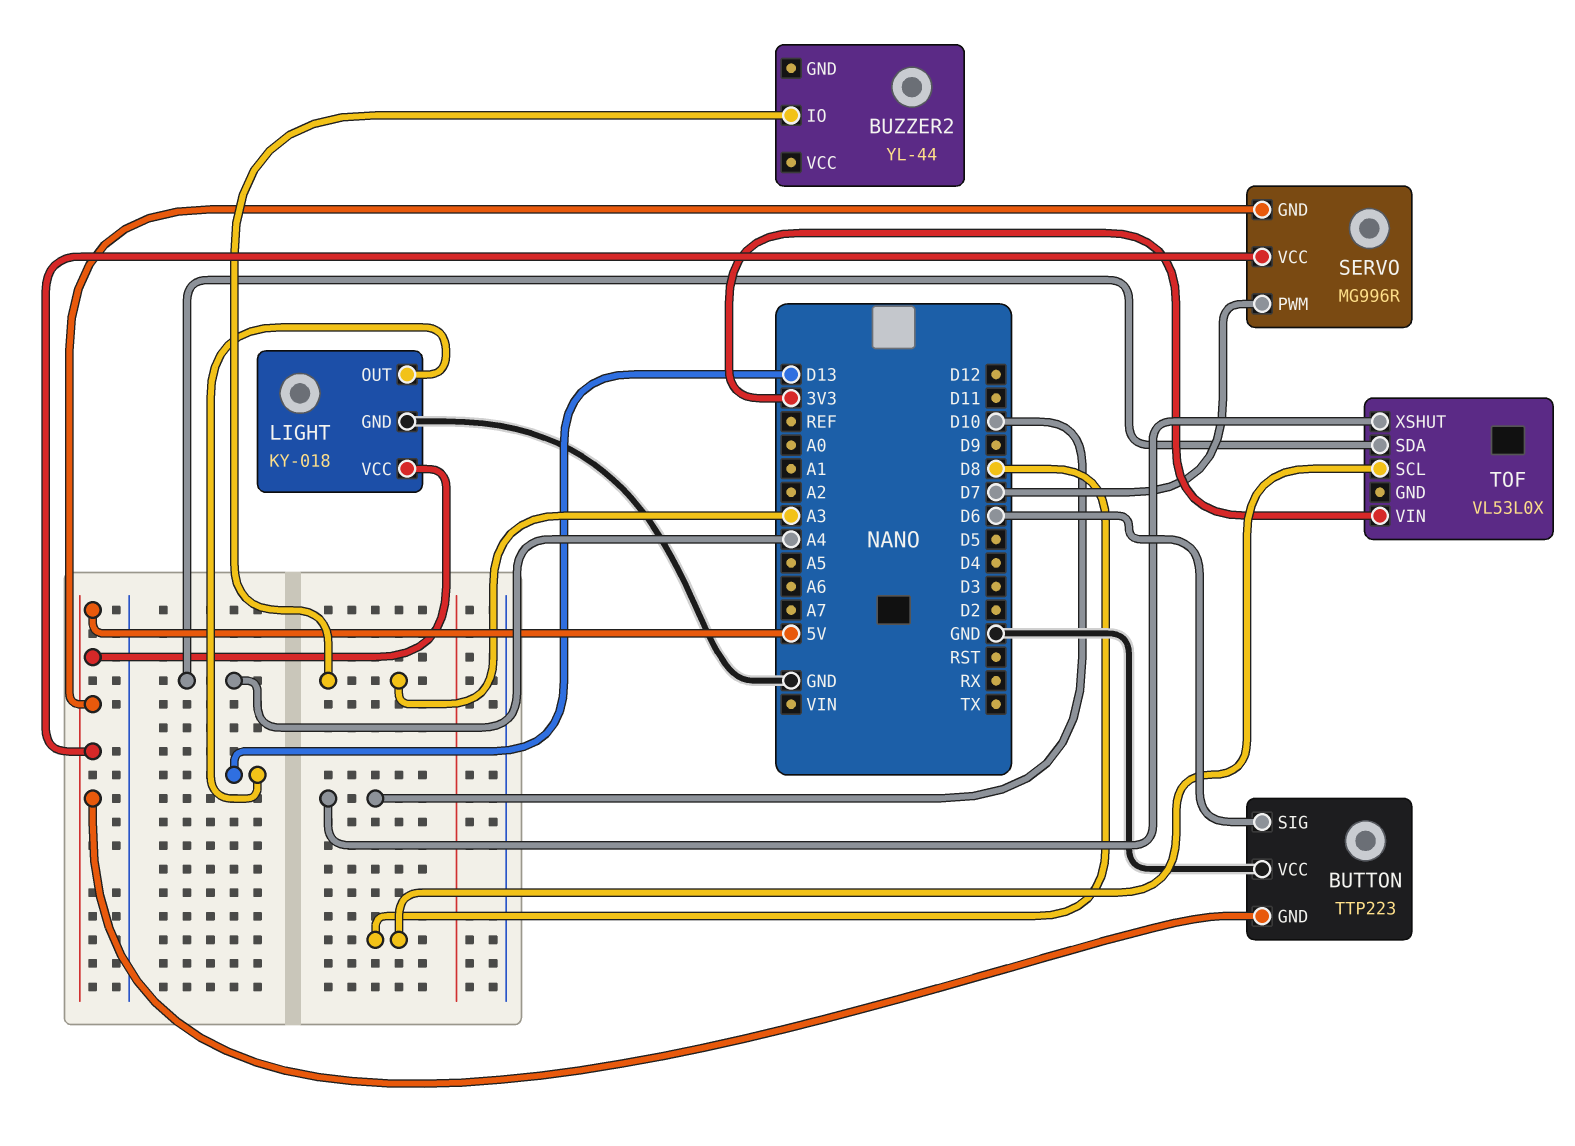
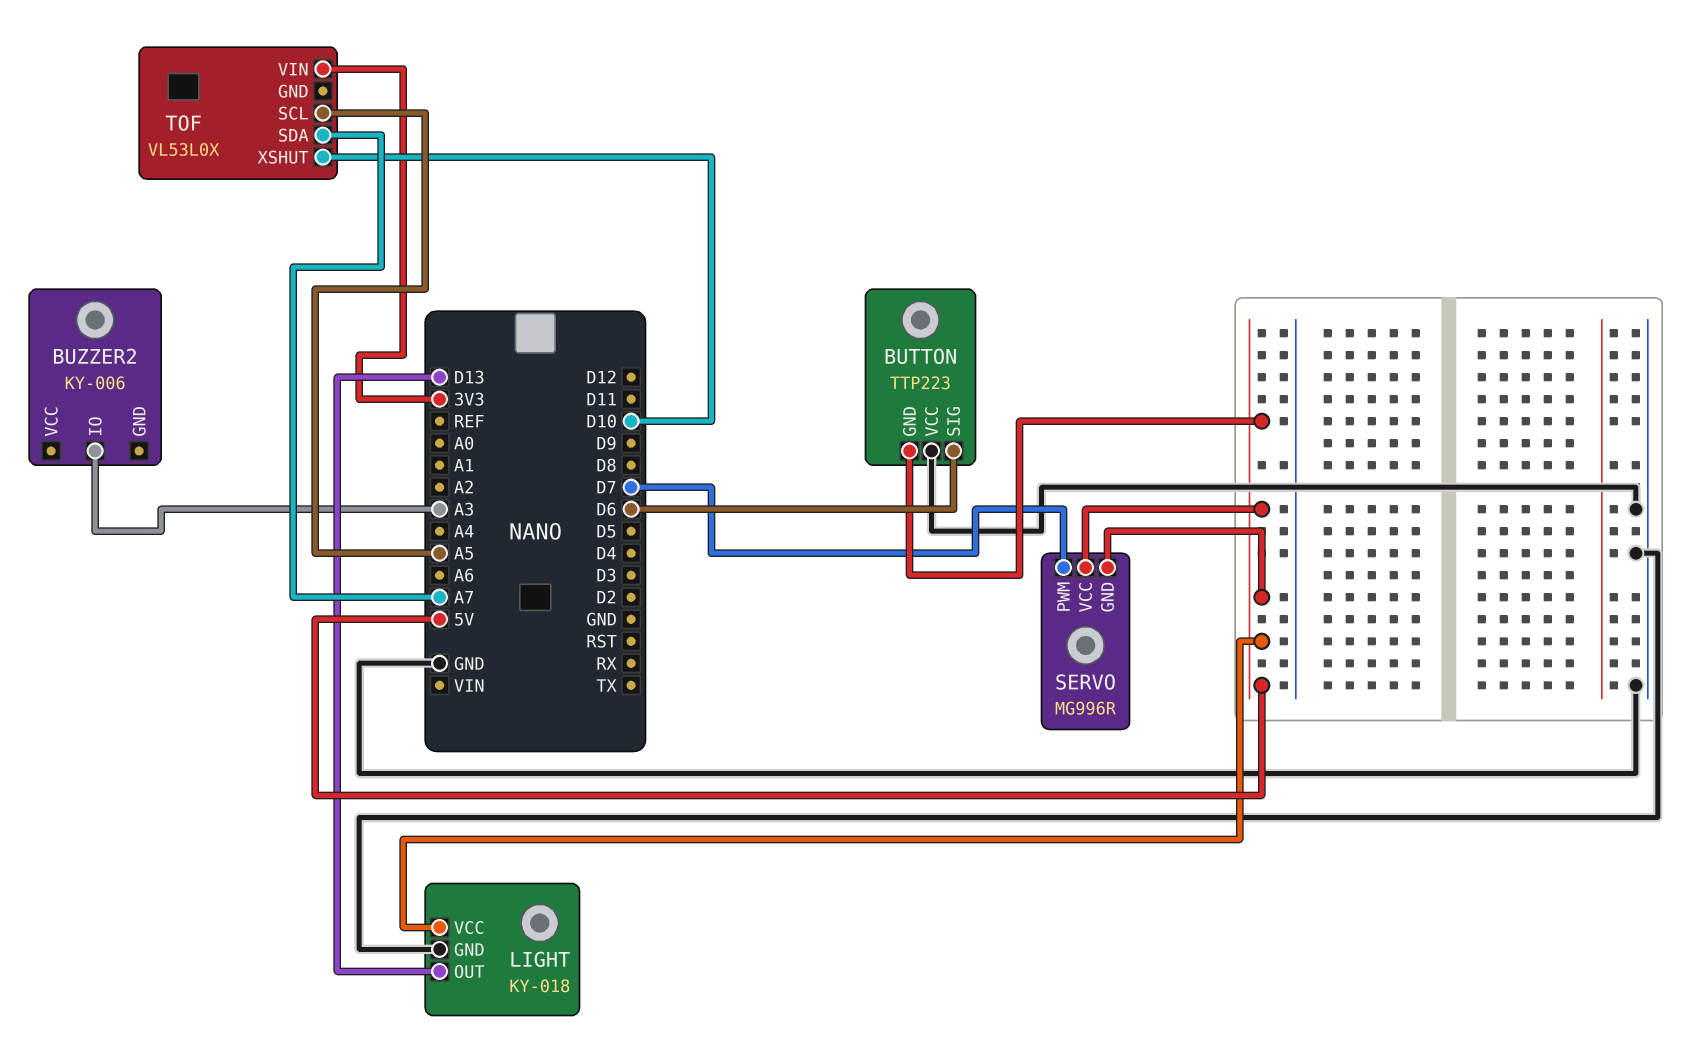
BUZZER2: YL-44 -> KY-006
TOF pin SCL: D8 -> A5
TOF pin SDA: A4 -> A7

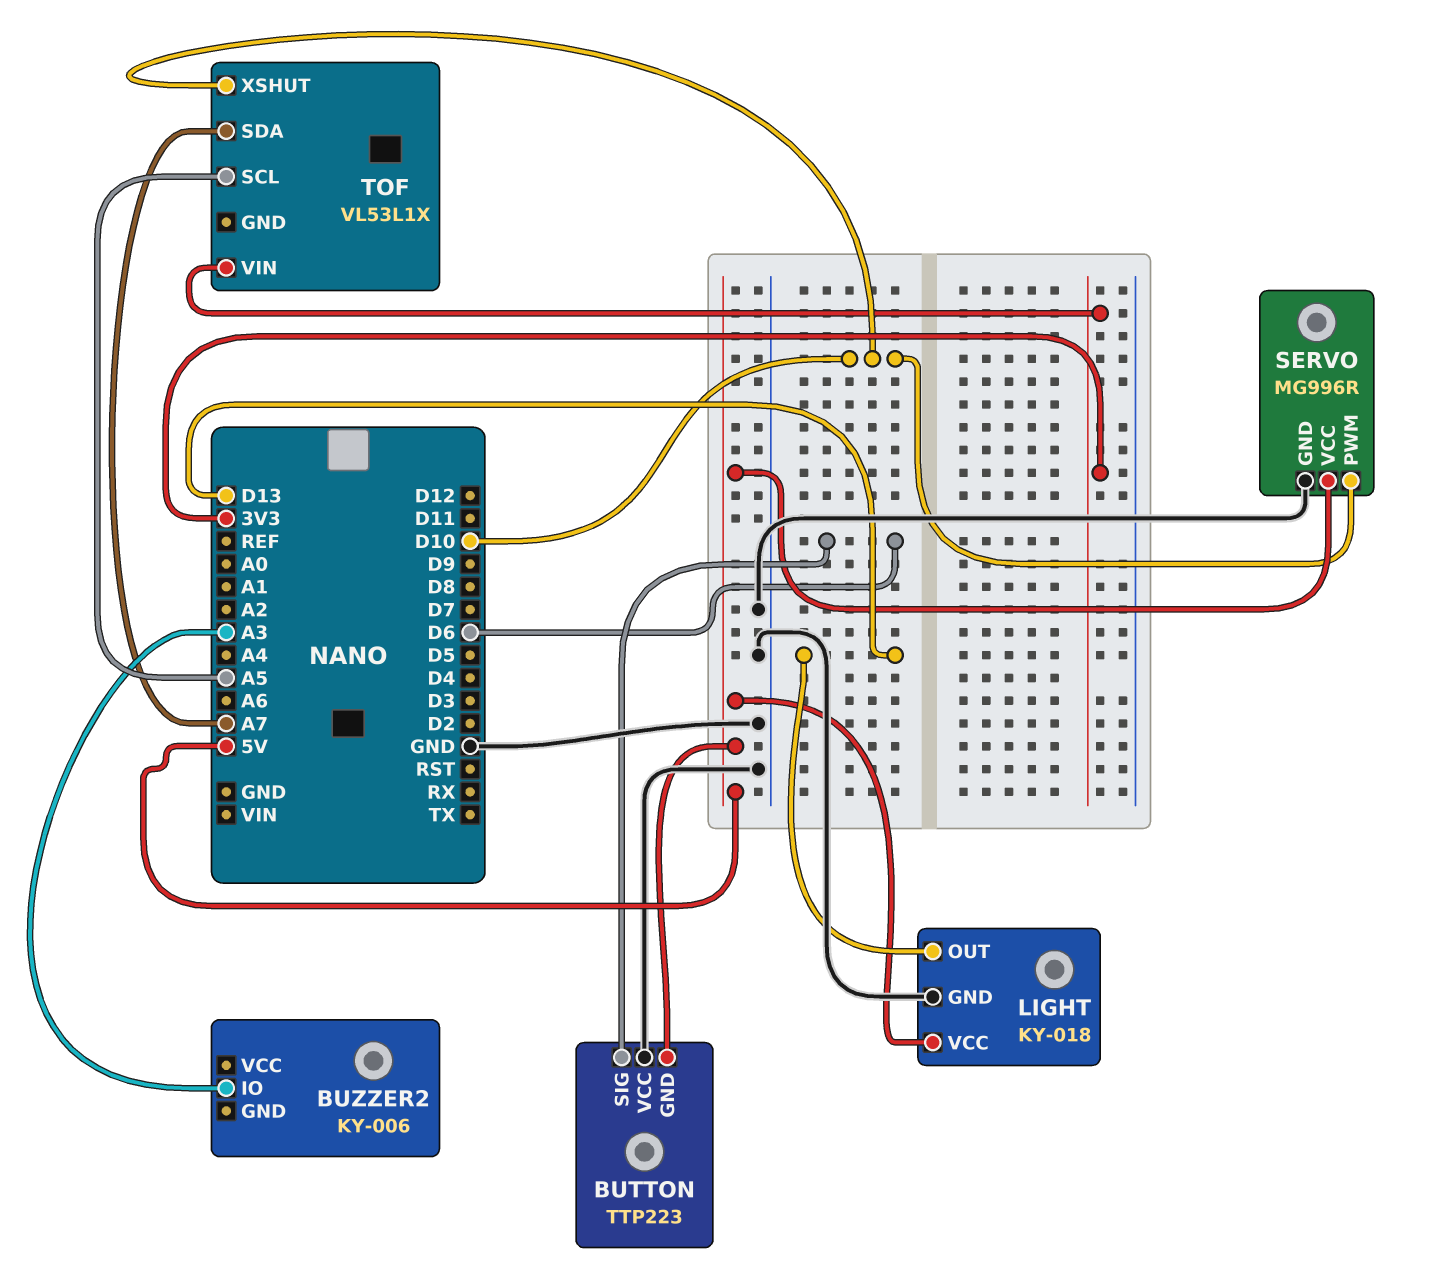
SERVO pin GND: 5V -> GND
SERVO pin PWM: D7 -> D10
TOF: VL53L0X -> VL53L1X

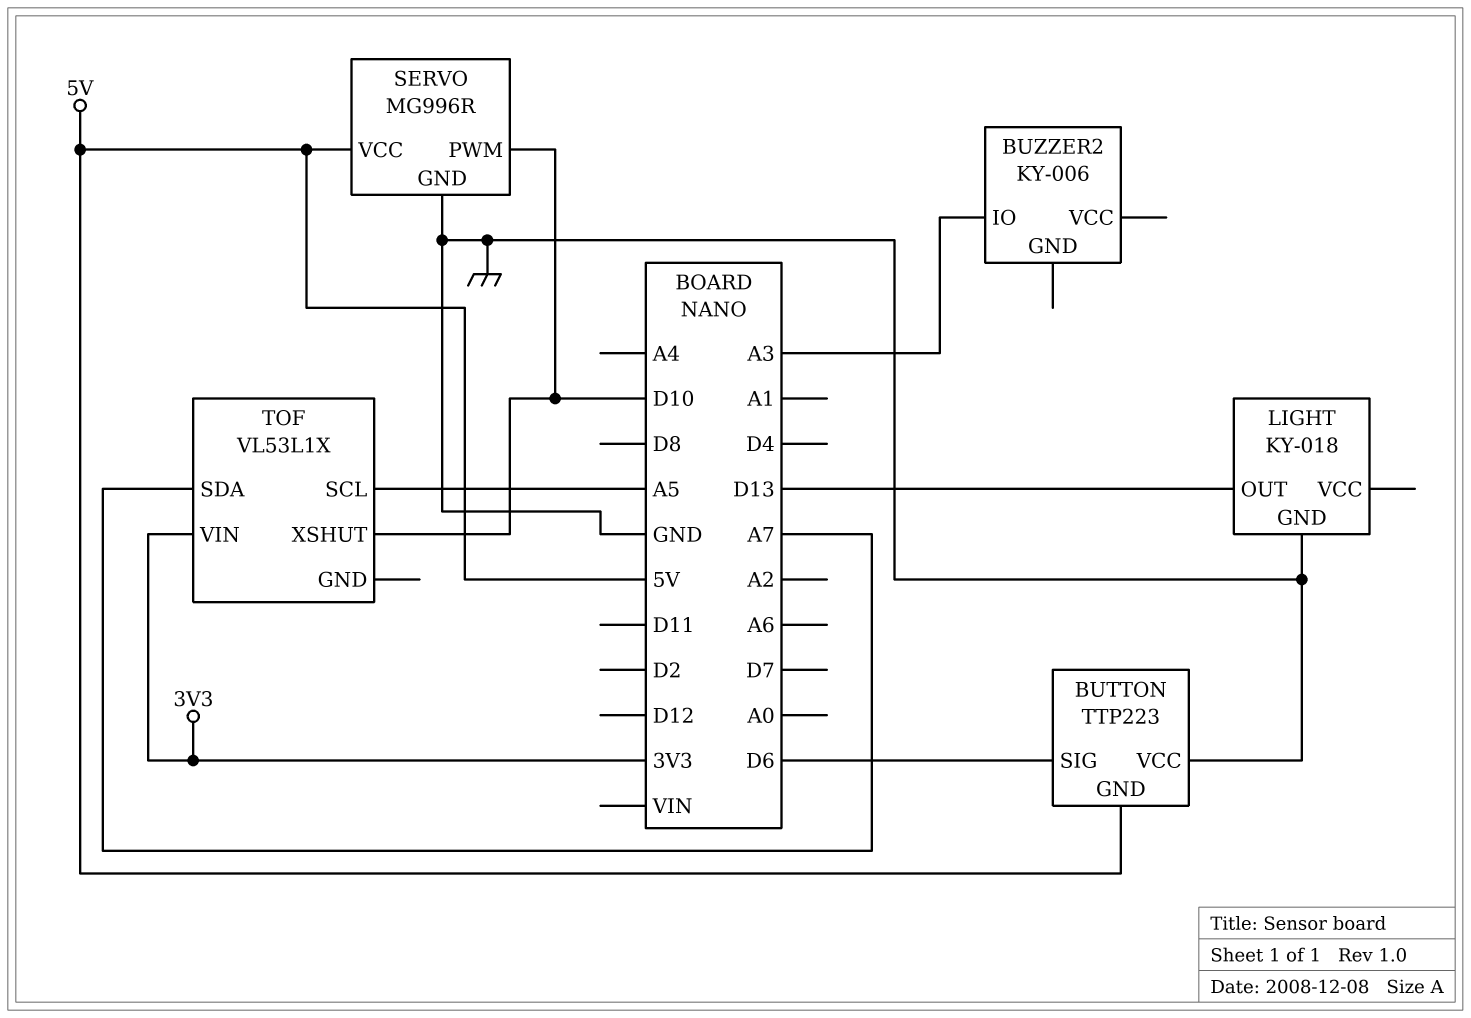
LIGHT pin VCC: 5V -> none

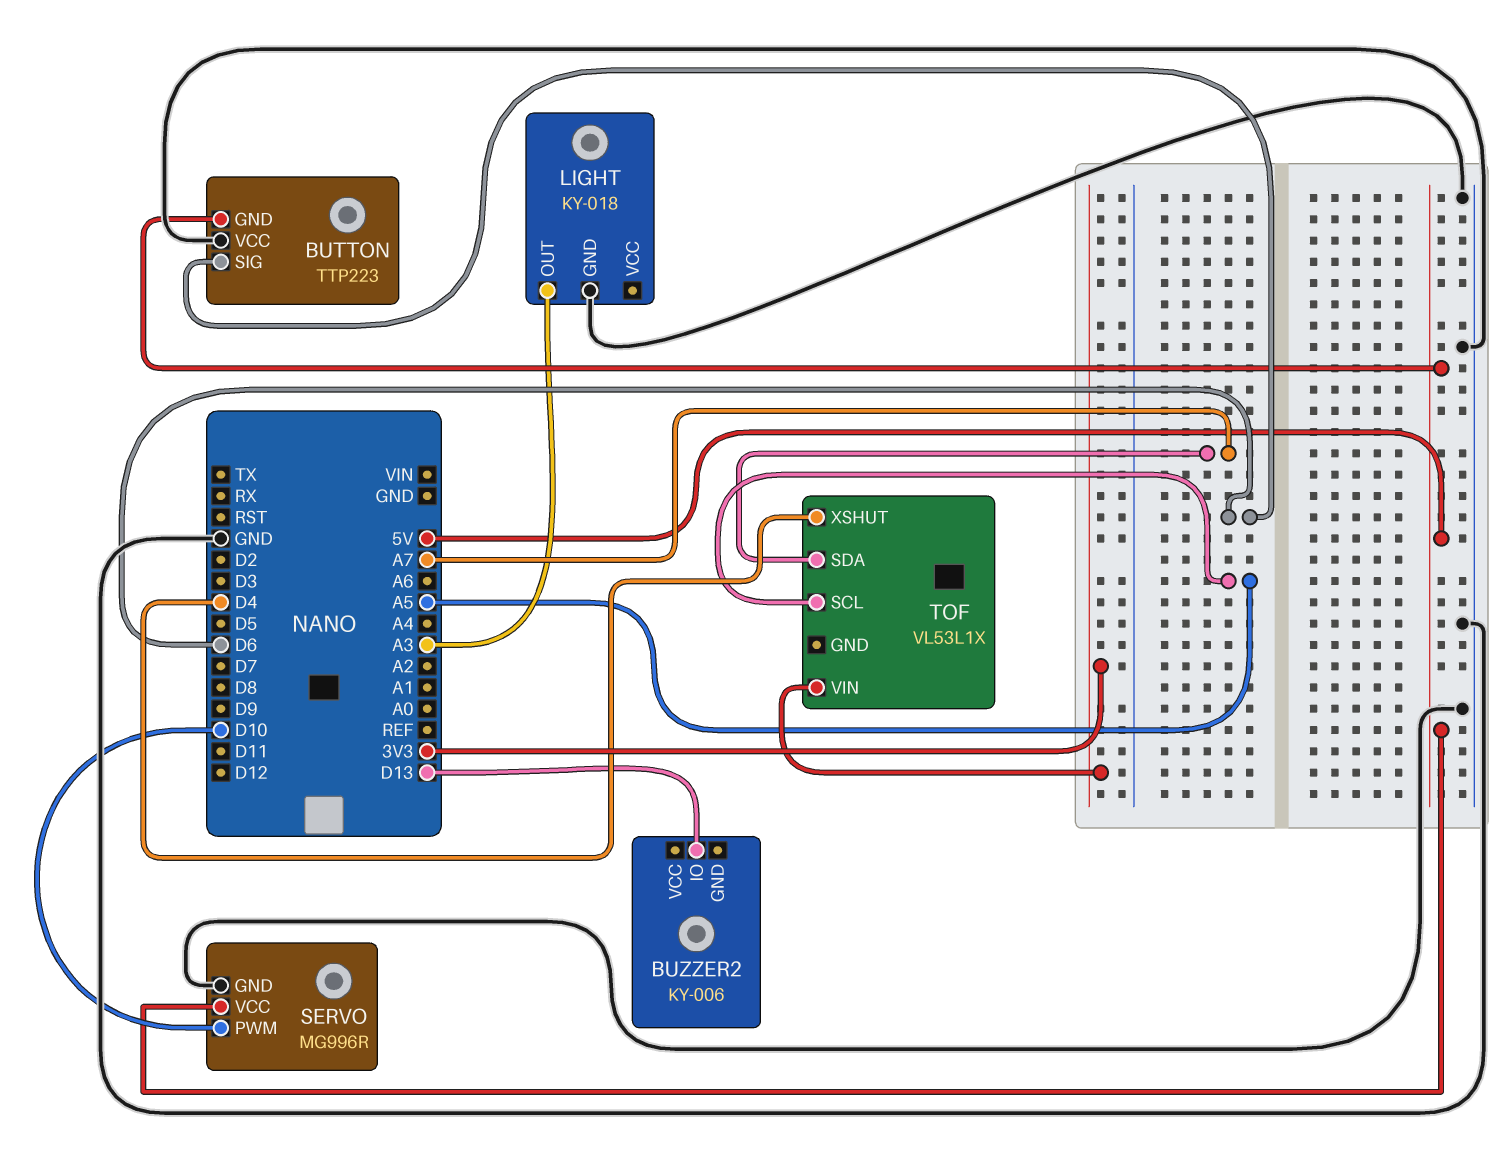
BUZZER2 pin IO: A3 -> D13
LIGHT pin OUT: D13 -> A3
TOF pin XSHUT: D10 -> D4

